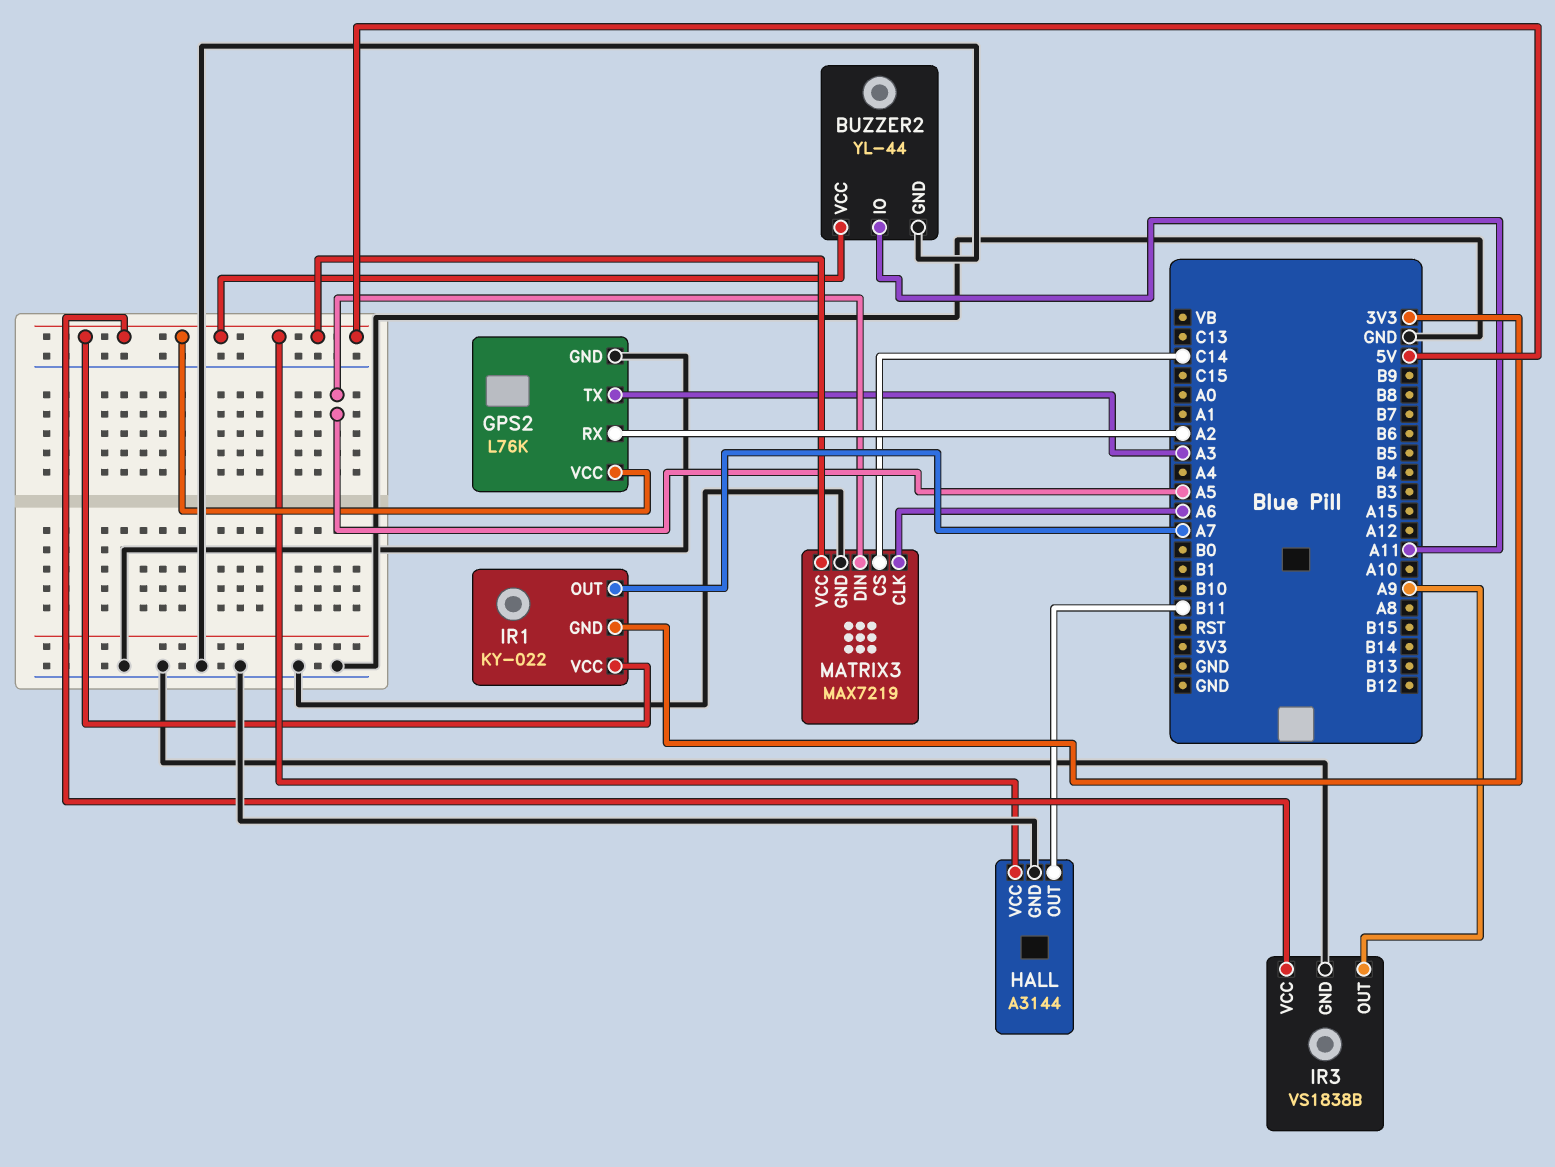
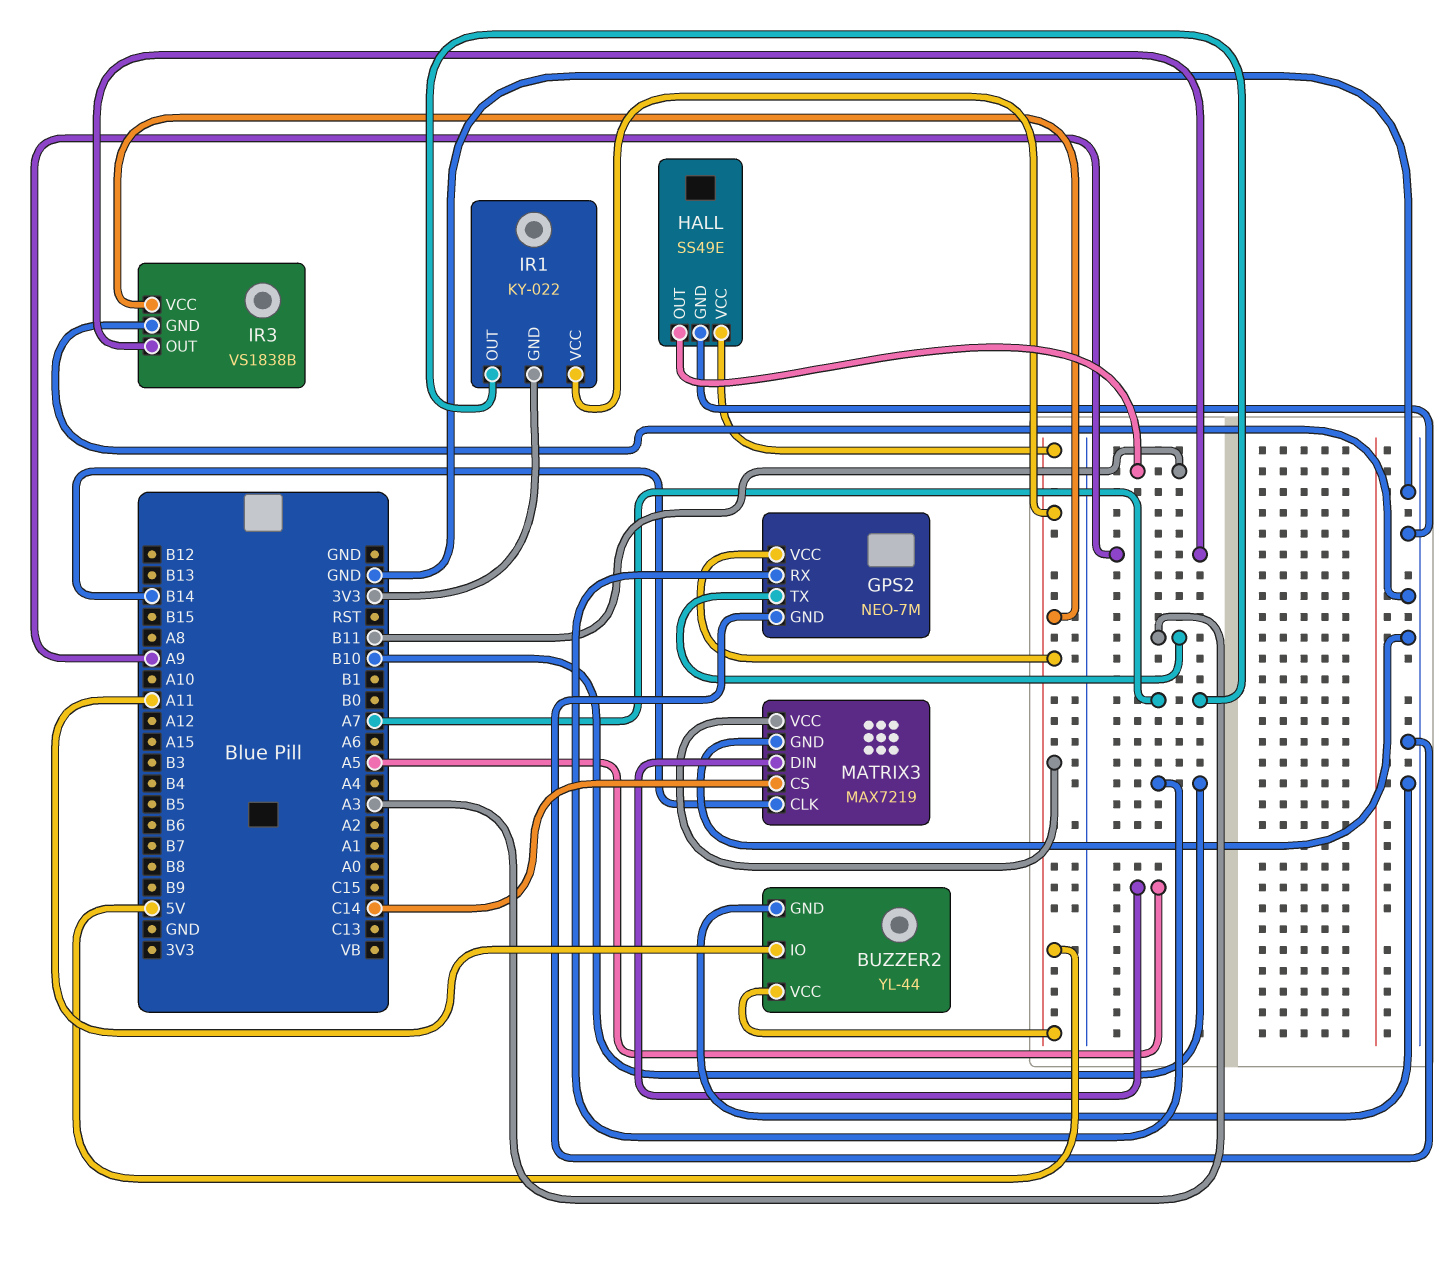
GPS2: L76K -> NEO-7M
GPS2 pin RX: A2 -> B10
HALL: A3144 -> SS49E
MATRIX3 pin CLK: A6 -> B14

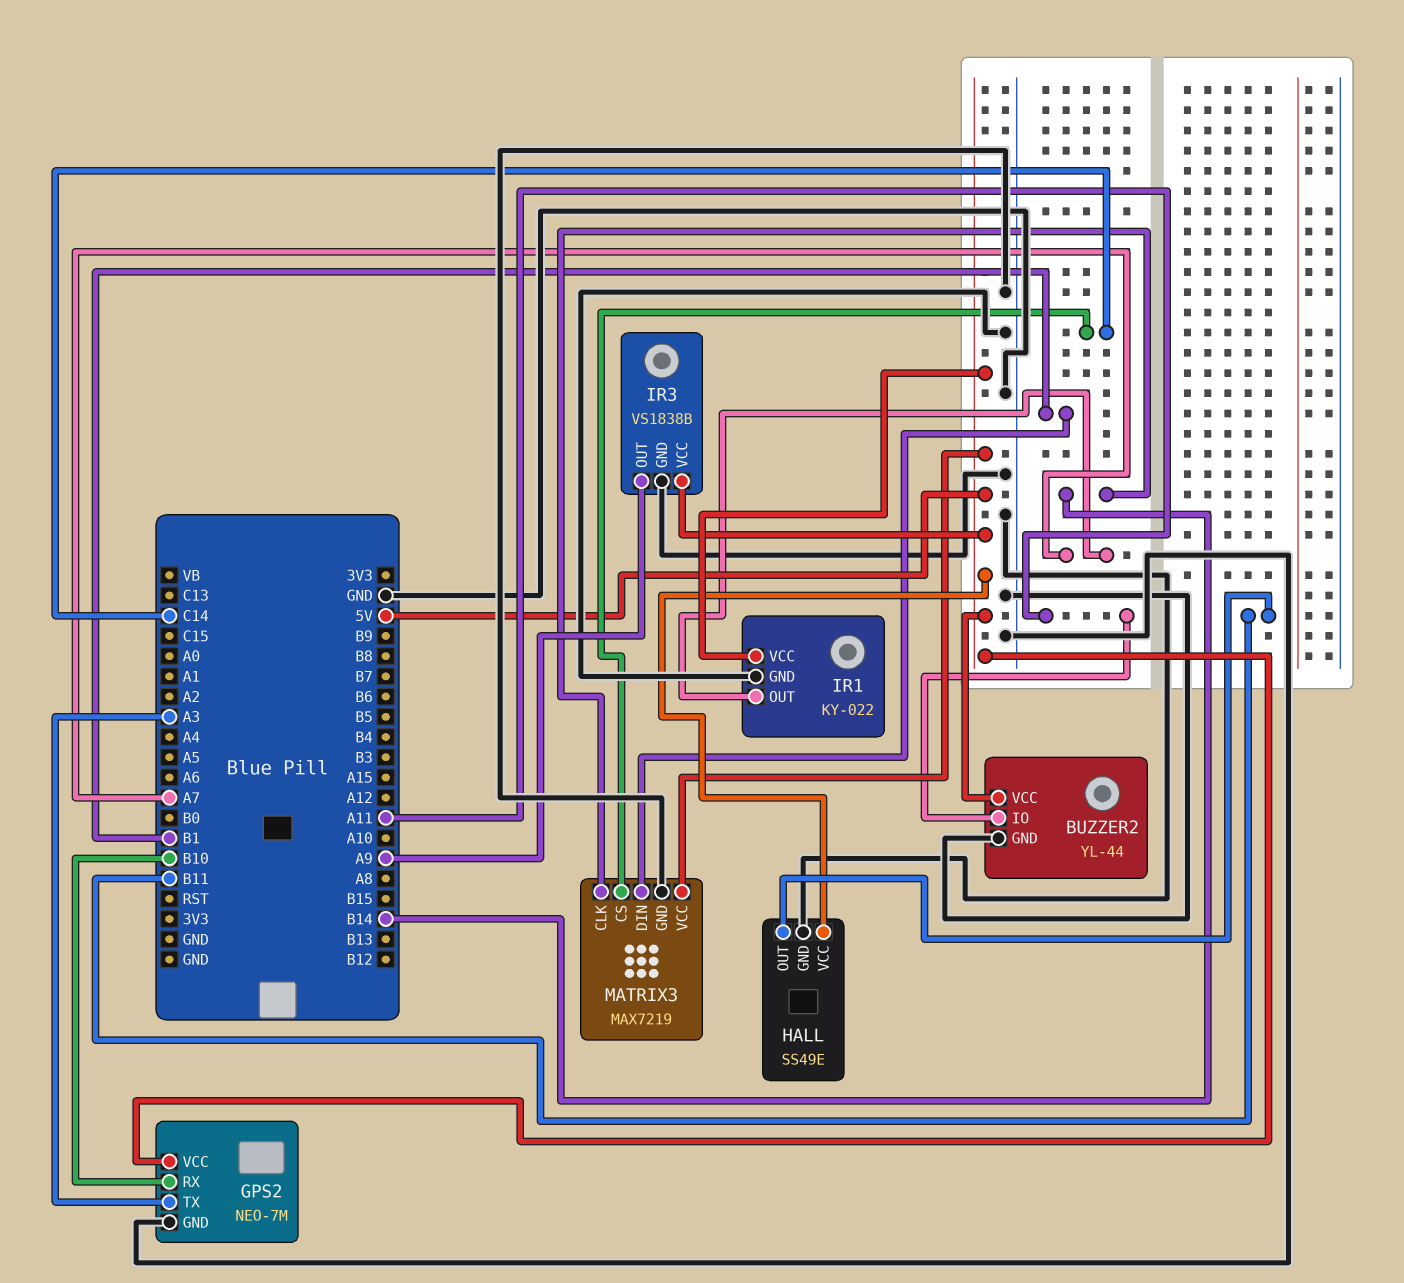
IR1 pin GND: 3V3 -> GND
MATRIX3 pin DIN: A5 -> B1

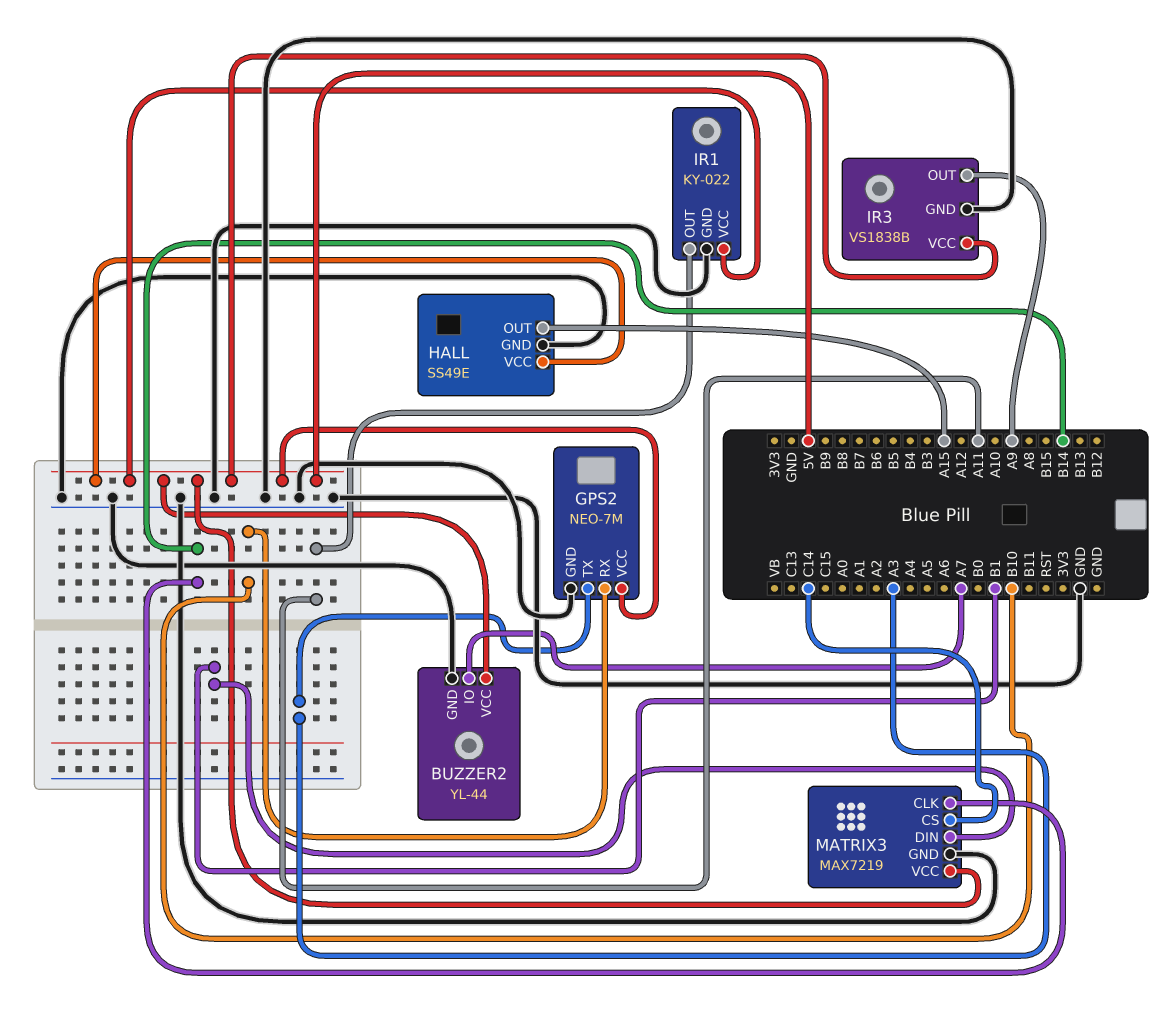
BUZZER2 pin IO: A11 -> A7
HALL pin OUT: B11 -> A15
IR1 pin OUT: A7 -> A11

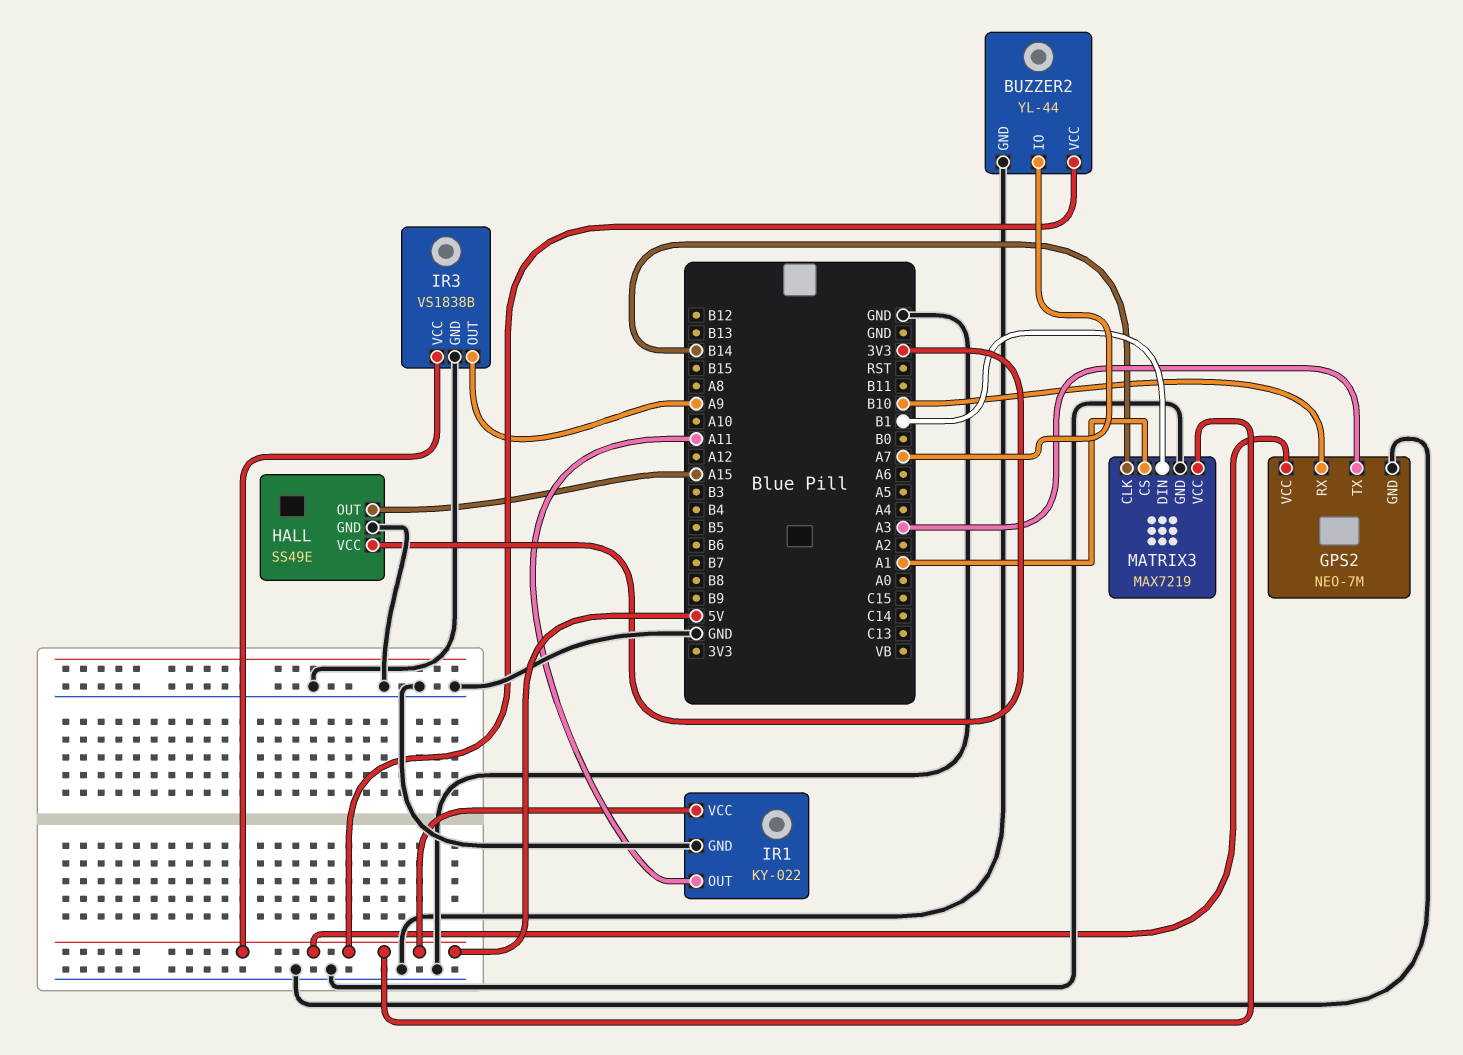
HALL pin VCC: 5V -> 3V3
MATRIX3 pin CS: C14 -> A1

